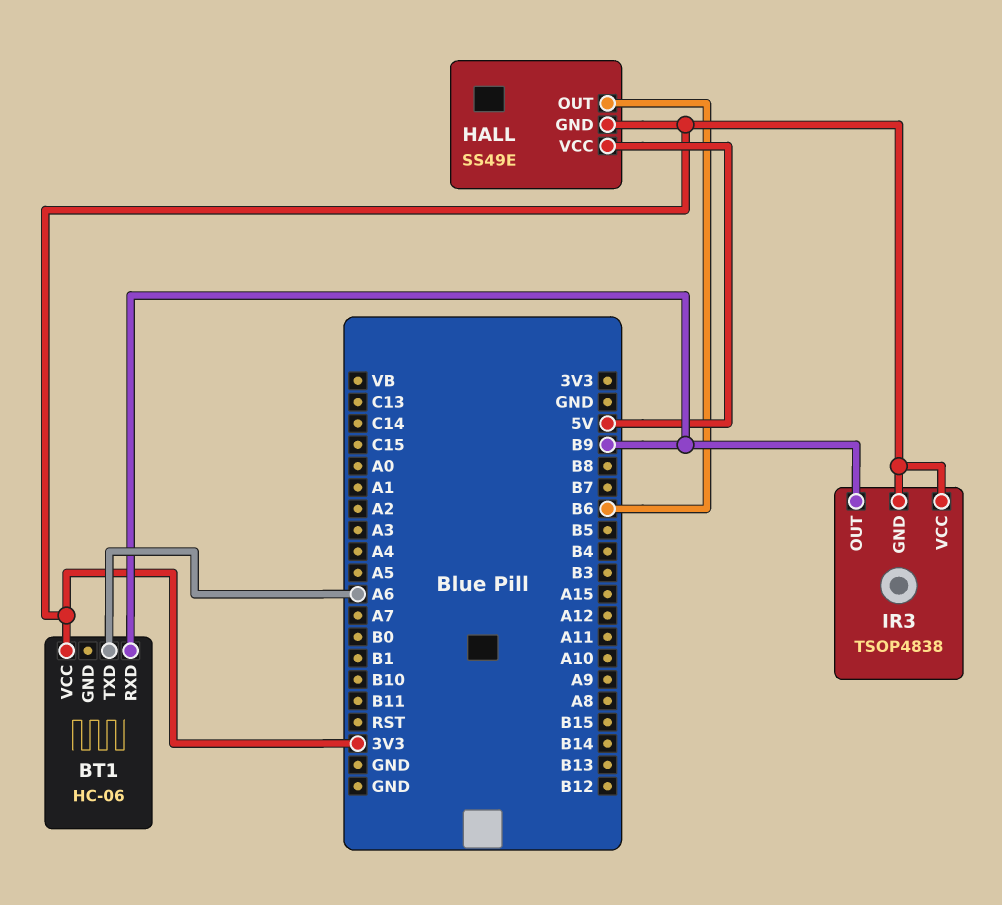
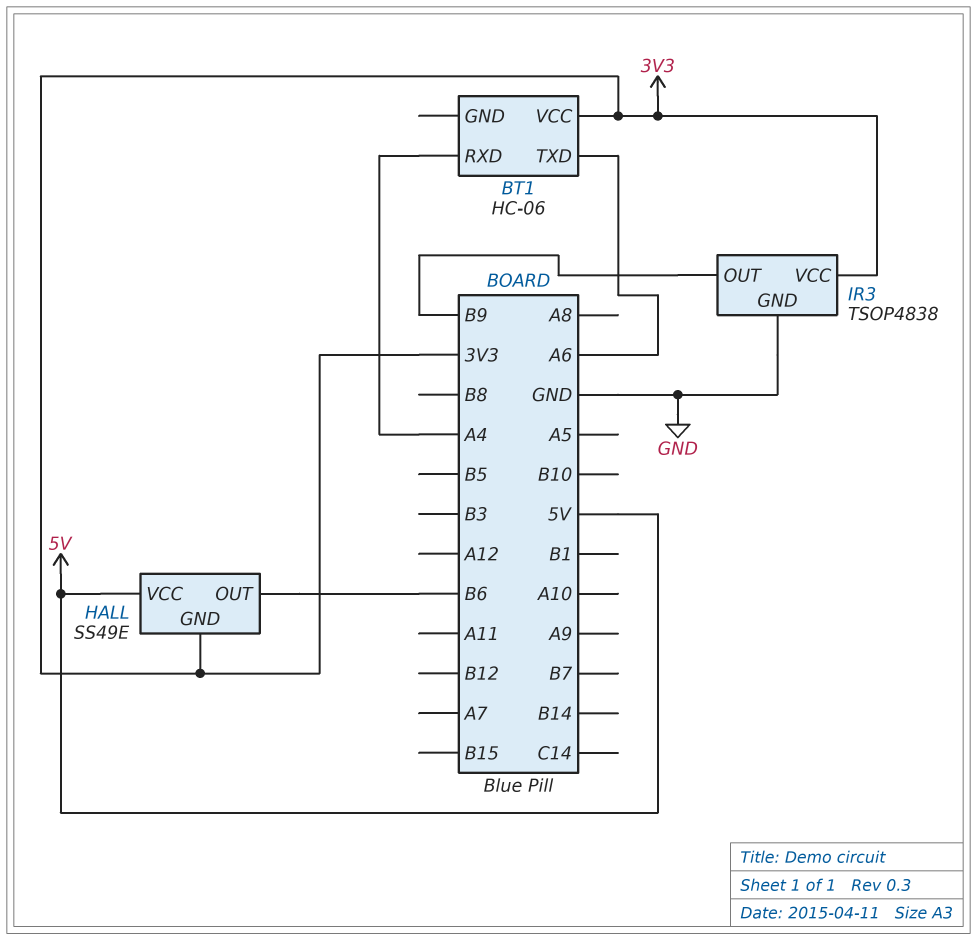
BT1 pin RXD: B9 -> A4
IR3 pin GND: 3V3 -> GND

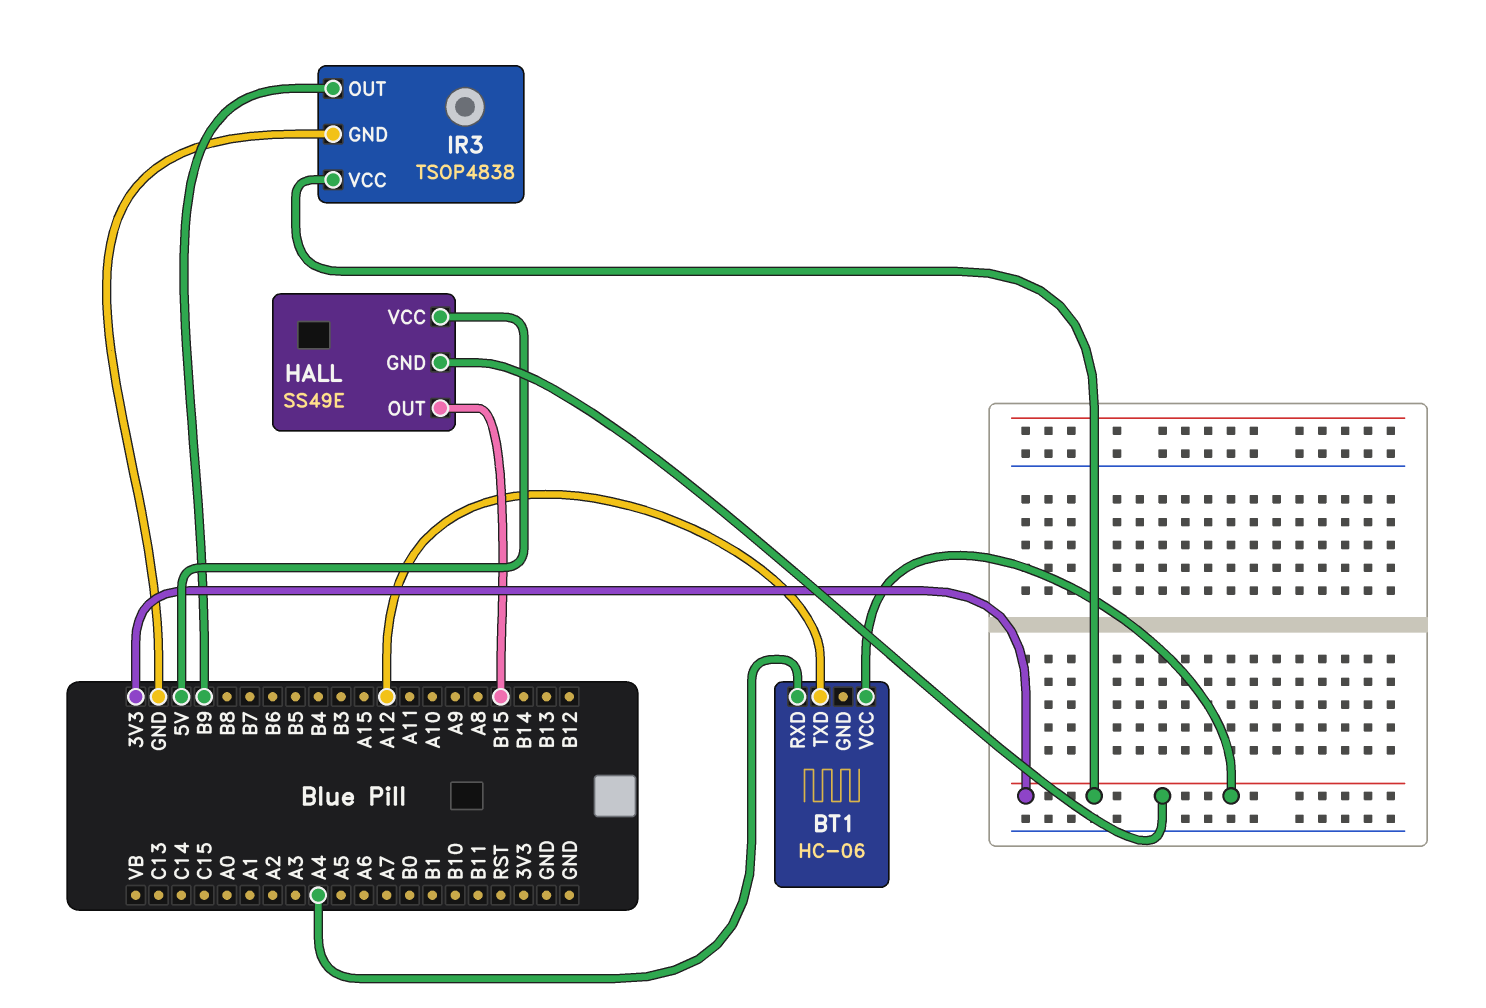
BT1 pin TXD: A6 -> A12
HALL pin OUT: B6 -> B15

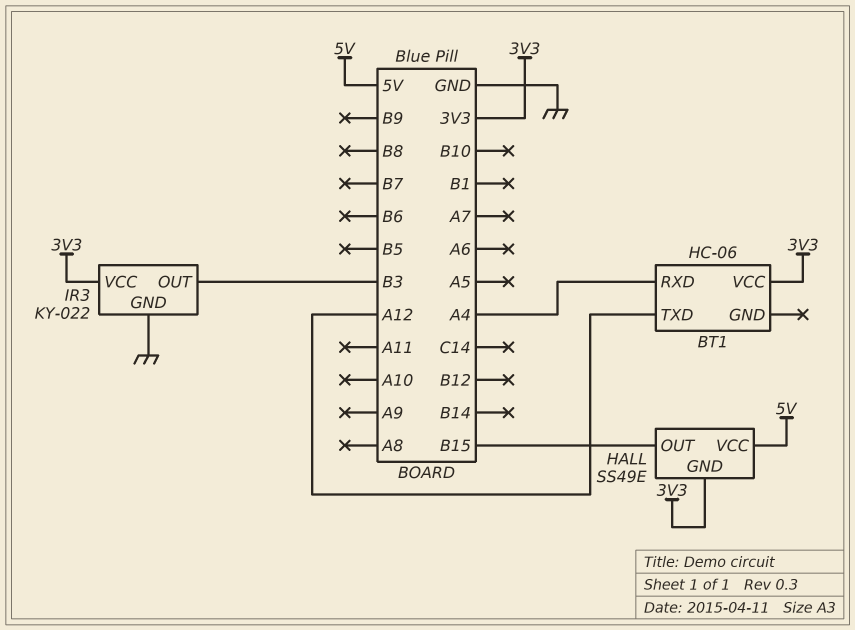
IR3: TSOP4838 -> KY-022
IR3 pin OUT: B9 -> B3

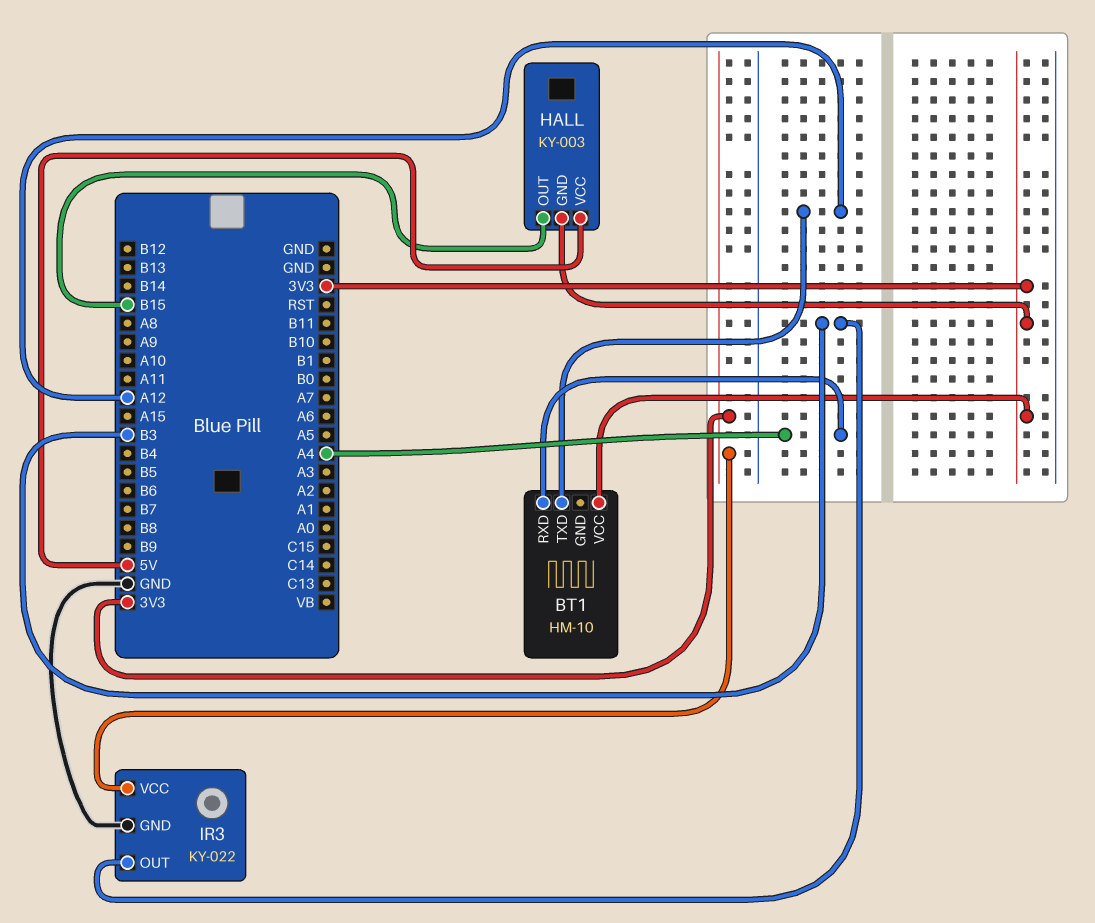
BT1: HC-06 -> HM-10
HALL: SS49E -> KY-003

